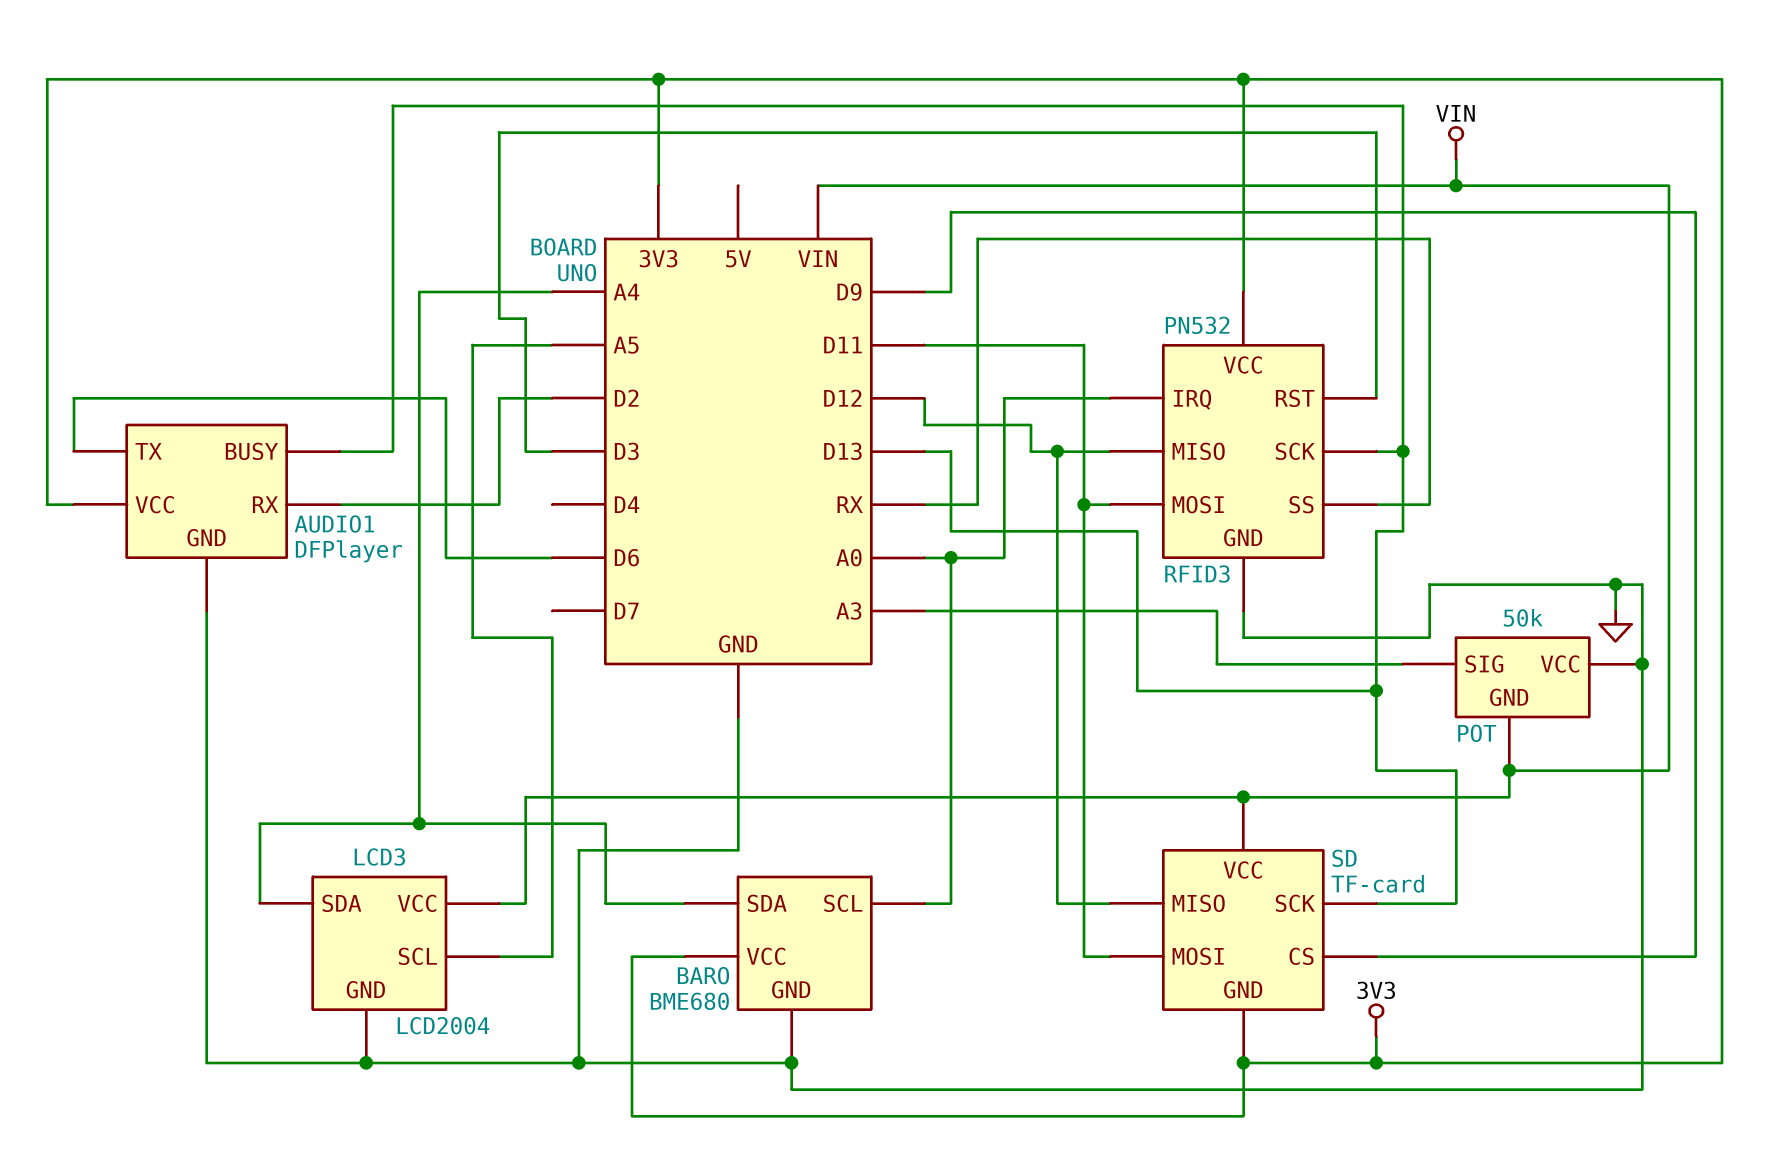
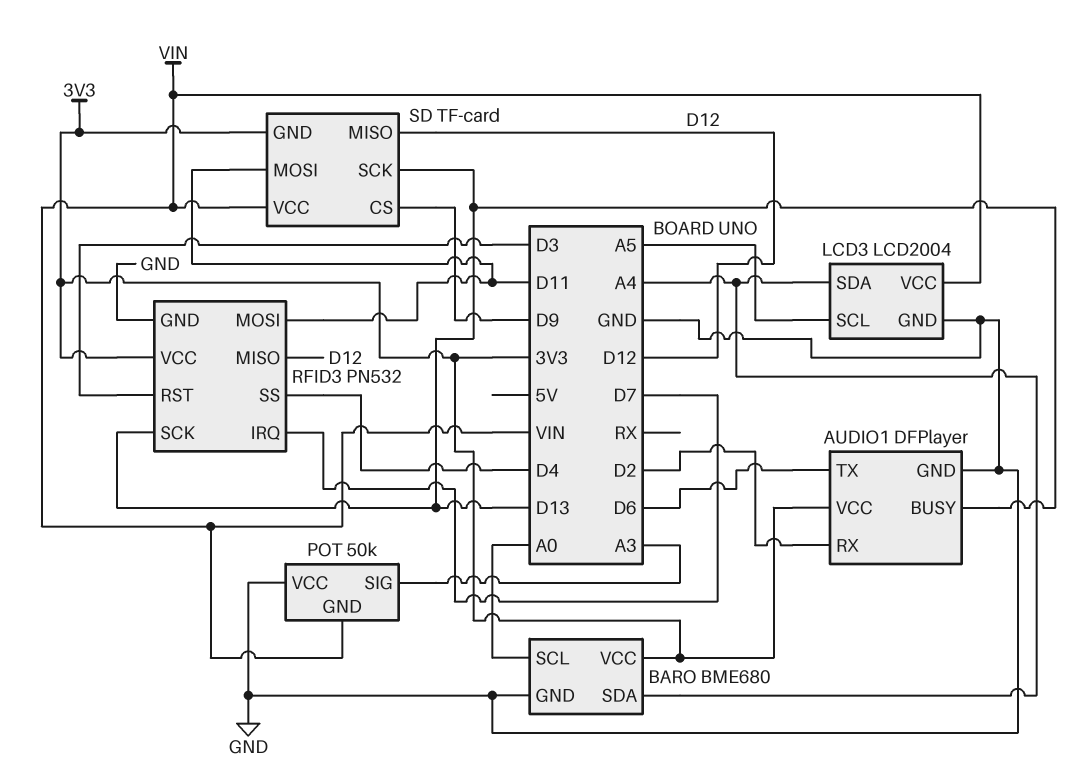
RFID3 pin IRQ: A0 -> D7
RFID3 pin SS: RX -> D4

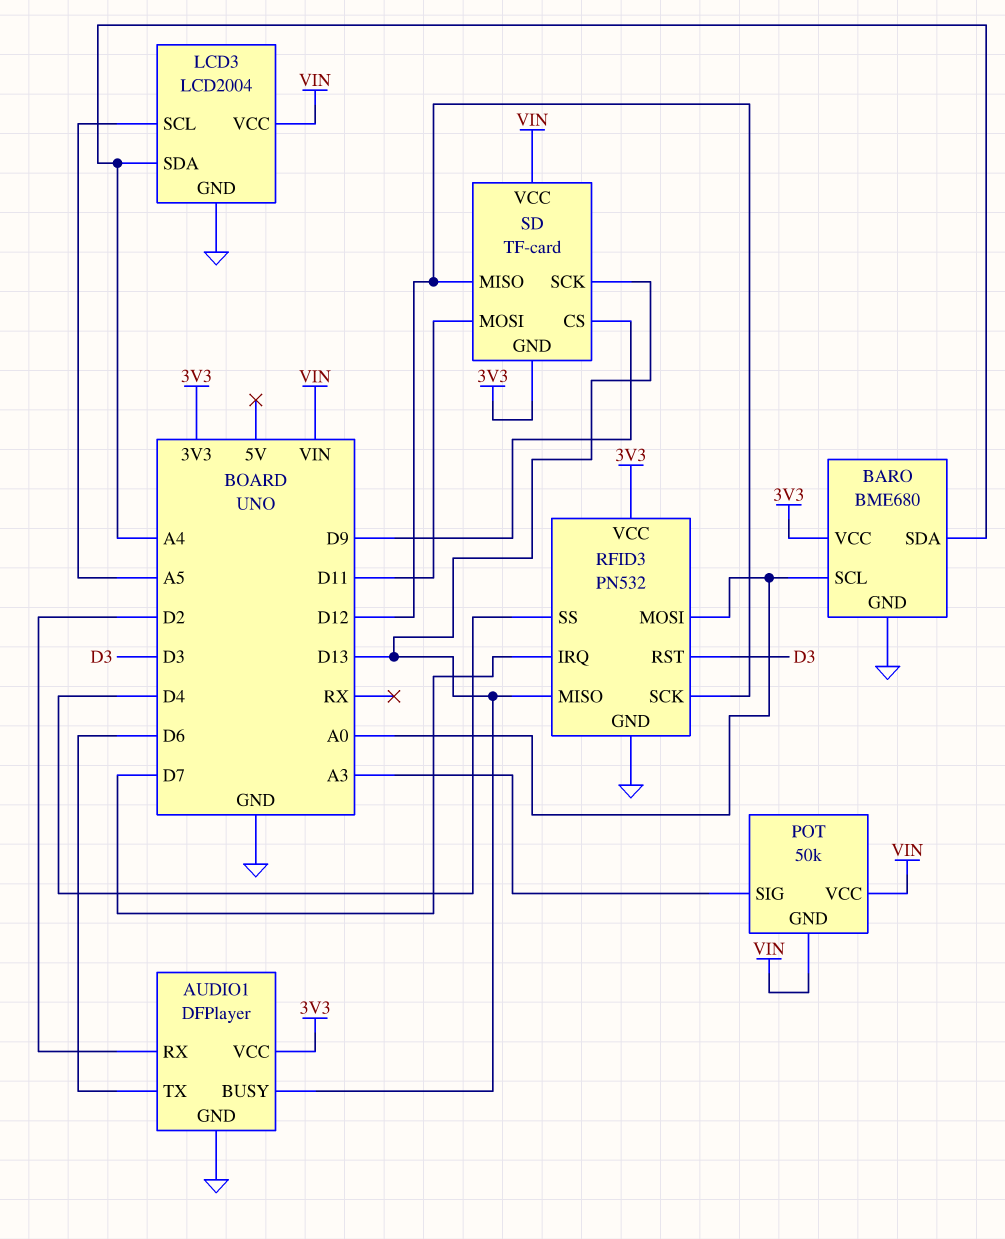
POT pin VCC: GND -> VIN
RFID3 pin MISO: D12 -> D13
RFID3 pin MOSI: D11 -> A0
RFID3 pin SCK: D13 -> D12

